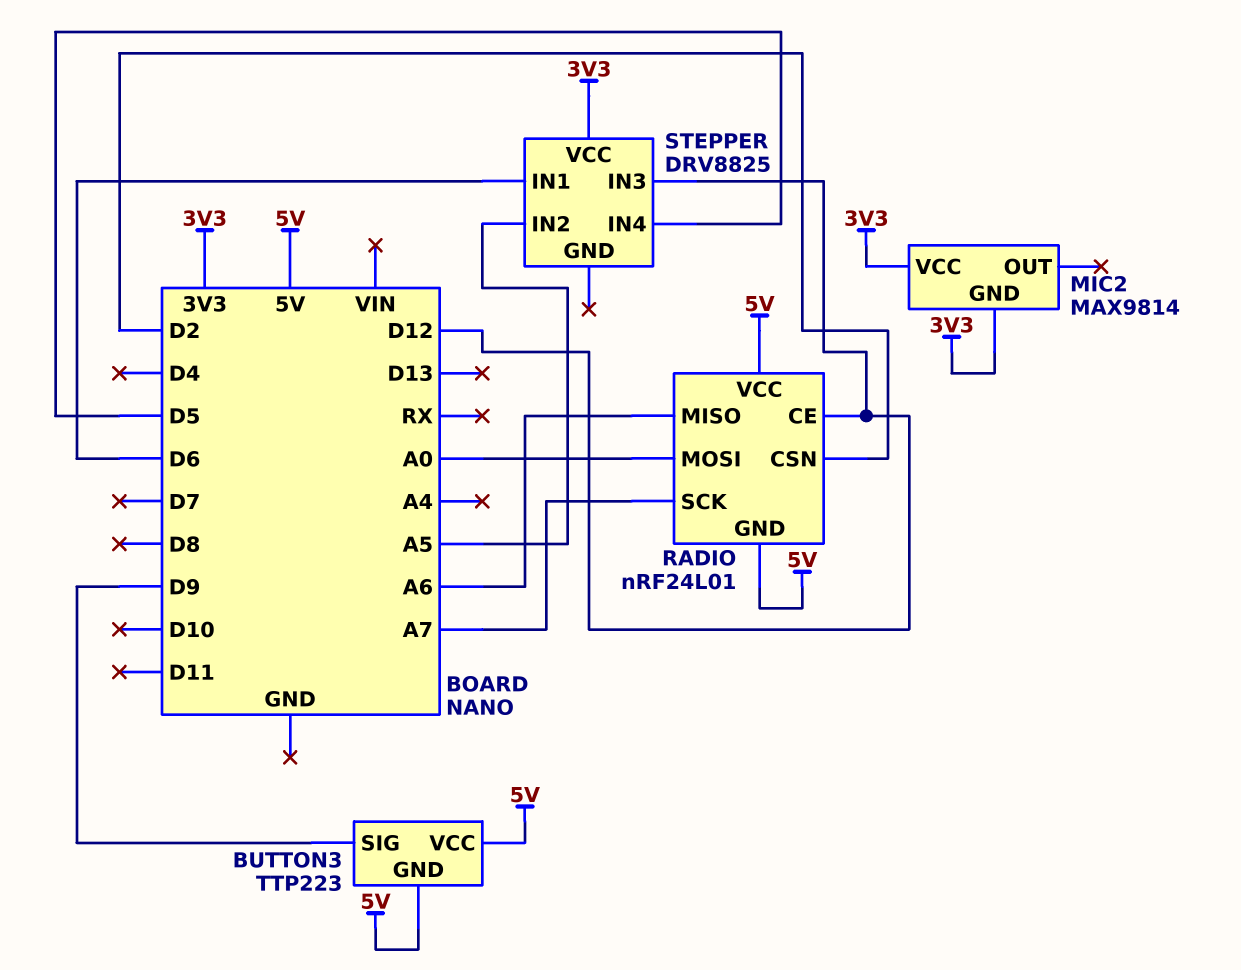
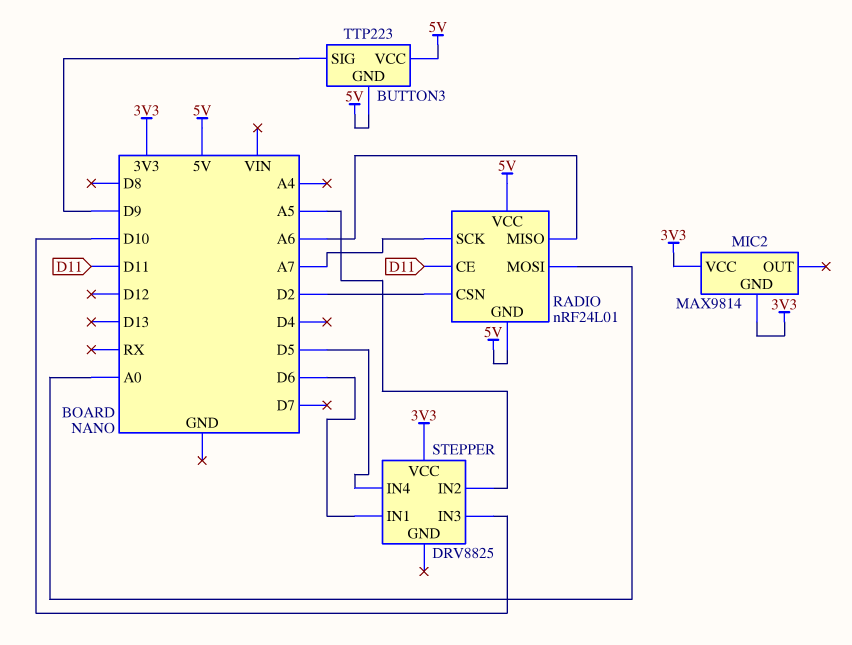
RADIO pin CE: D12 -> D11
STEPPER pin IN3: D12 -> D10

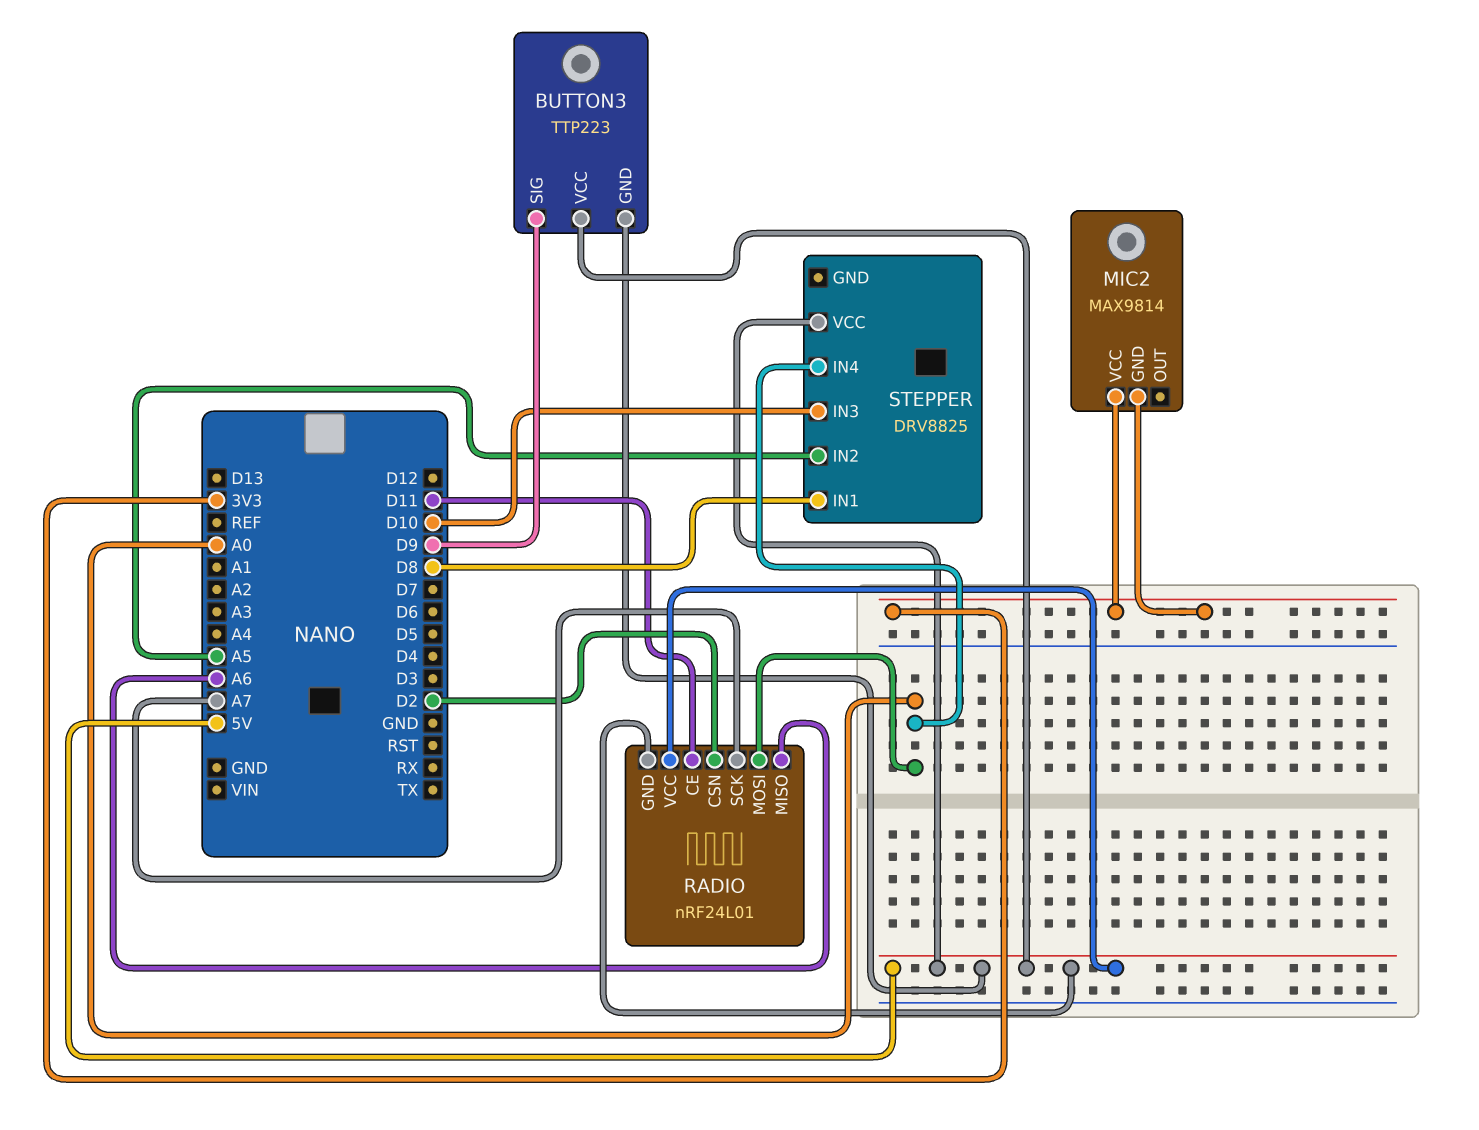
STEPPER pin IN1: D6 -> D8
STEPPER pin IN4: D5 -> A0
STEPPER pin VCC: 3V3 -> 5V

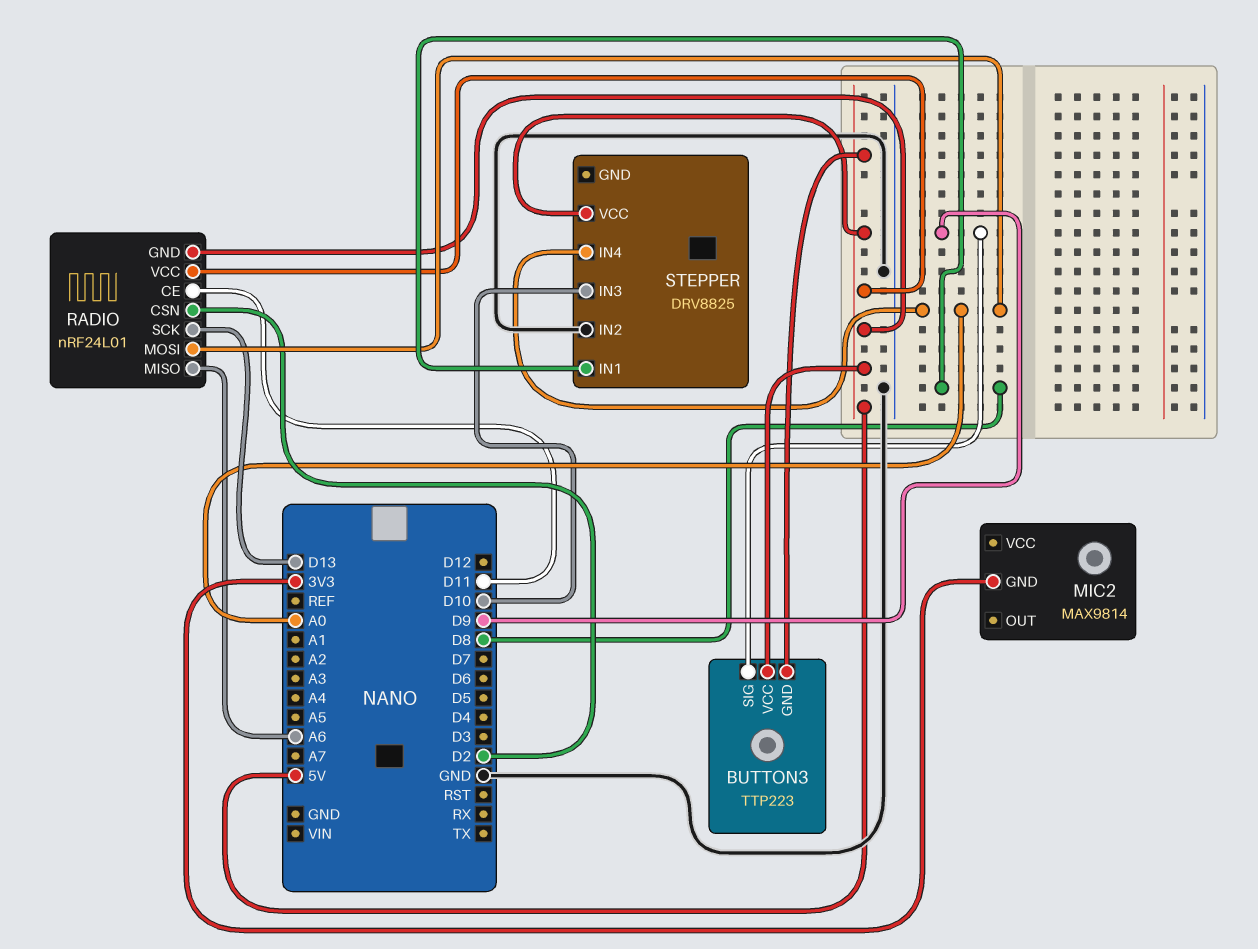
MIC2 pin VCC: 3V3 -> none
RADIO pin SCK: A7 -> D13
STEPPER pin IN2: A5 -> GND

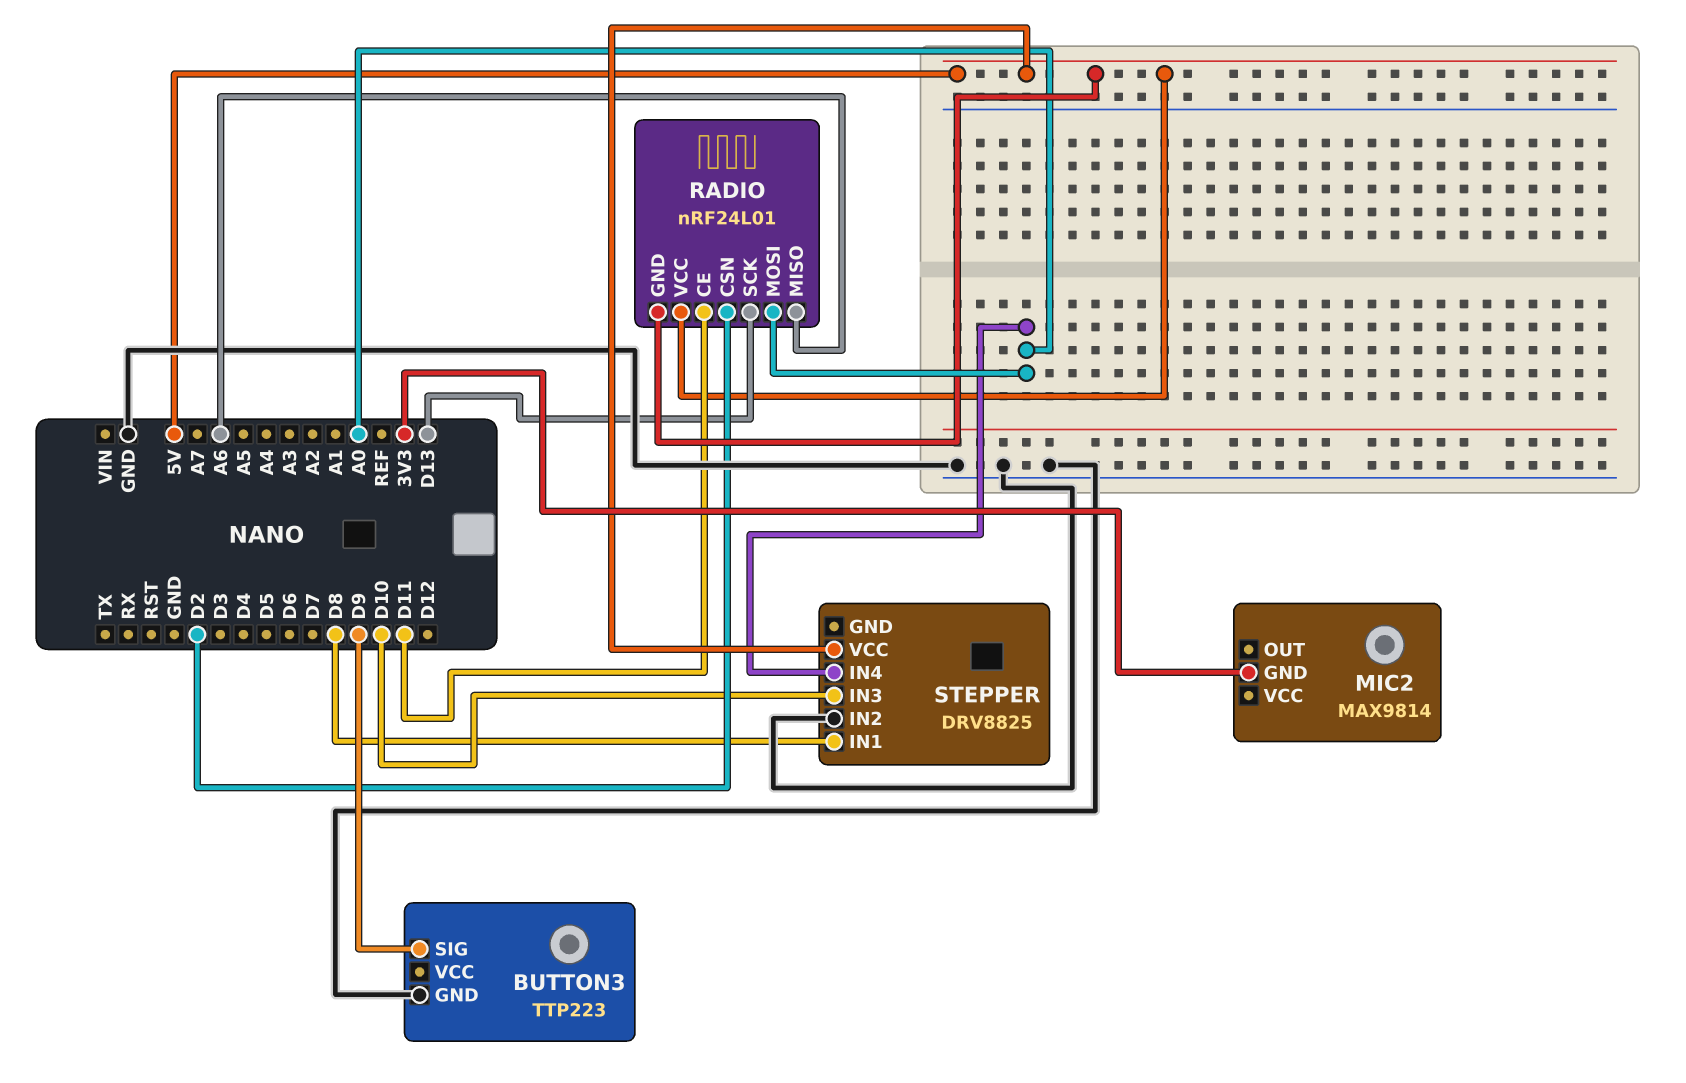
BUTTON3 pin GND: 5V -> GND
BUTTON3 pin VCC: 5V -> none

